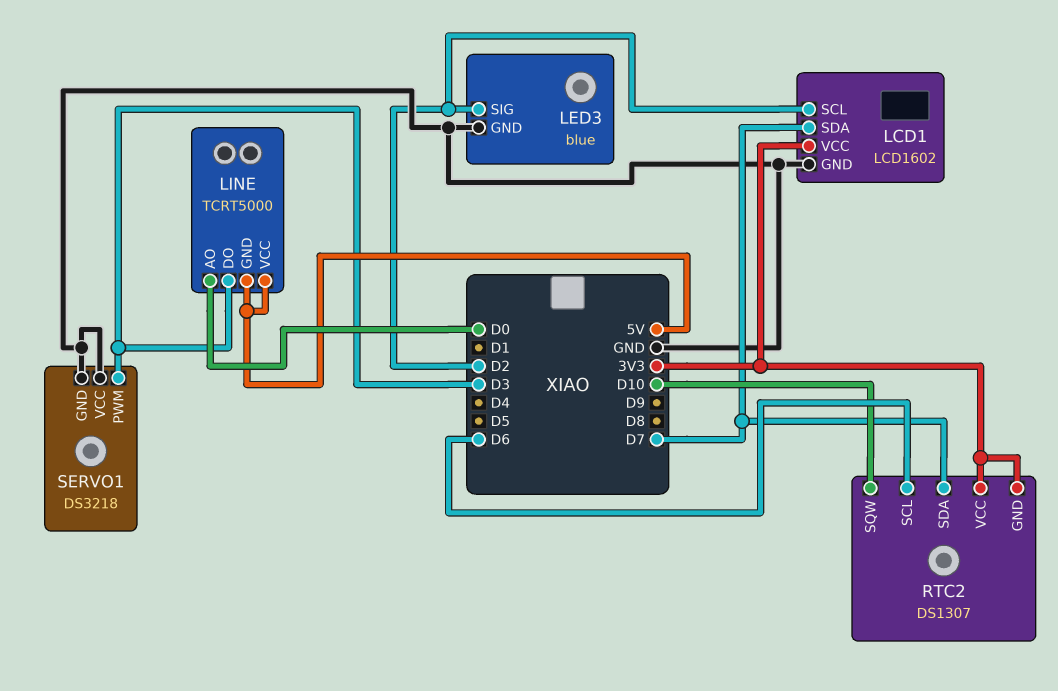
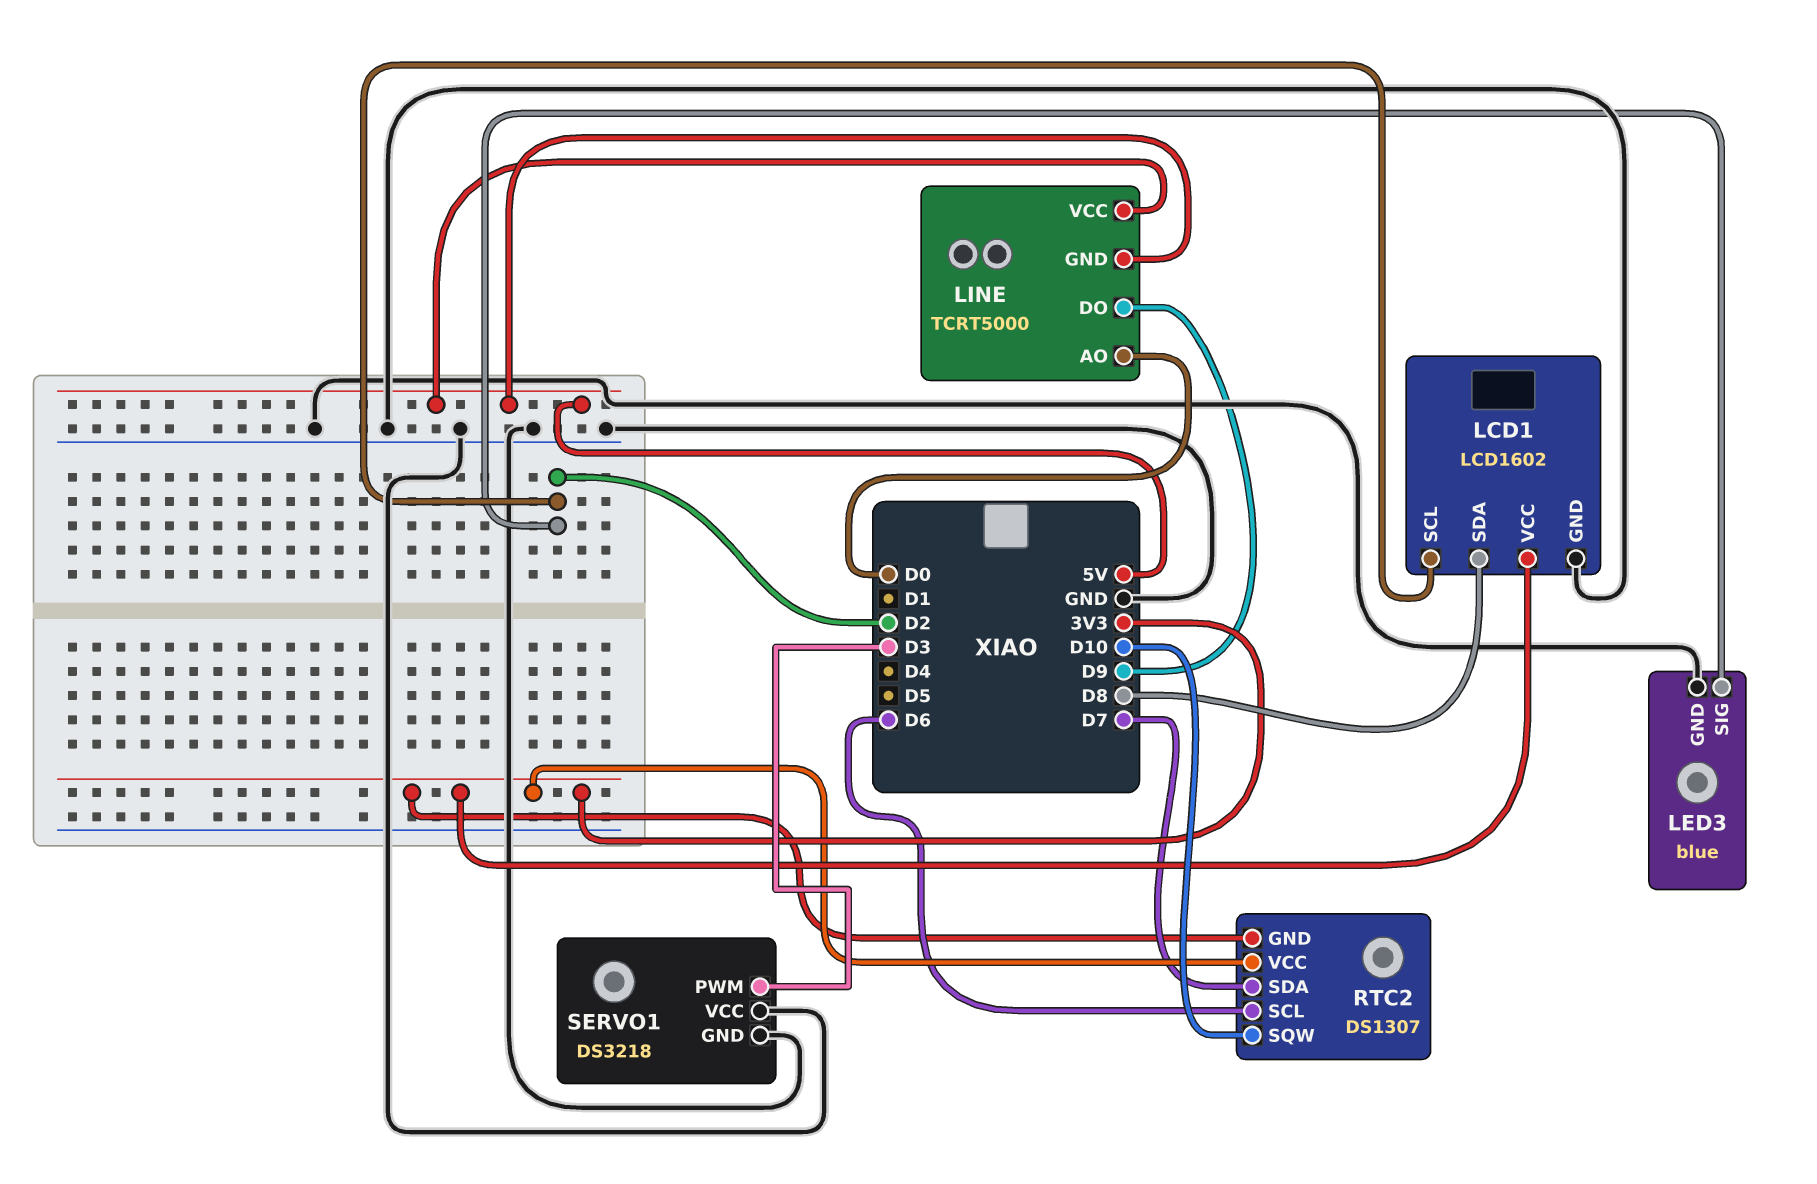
LCD1 pin SDA: D7 -> D8
LINE pin DO: D3 -> D9

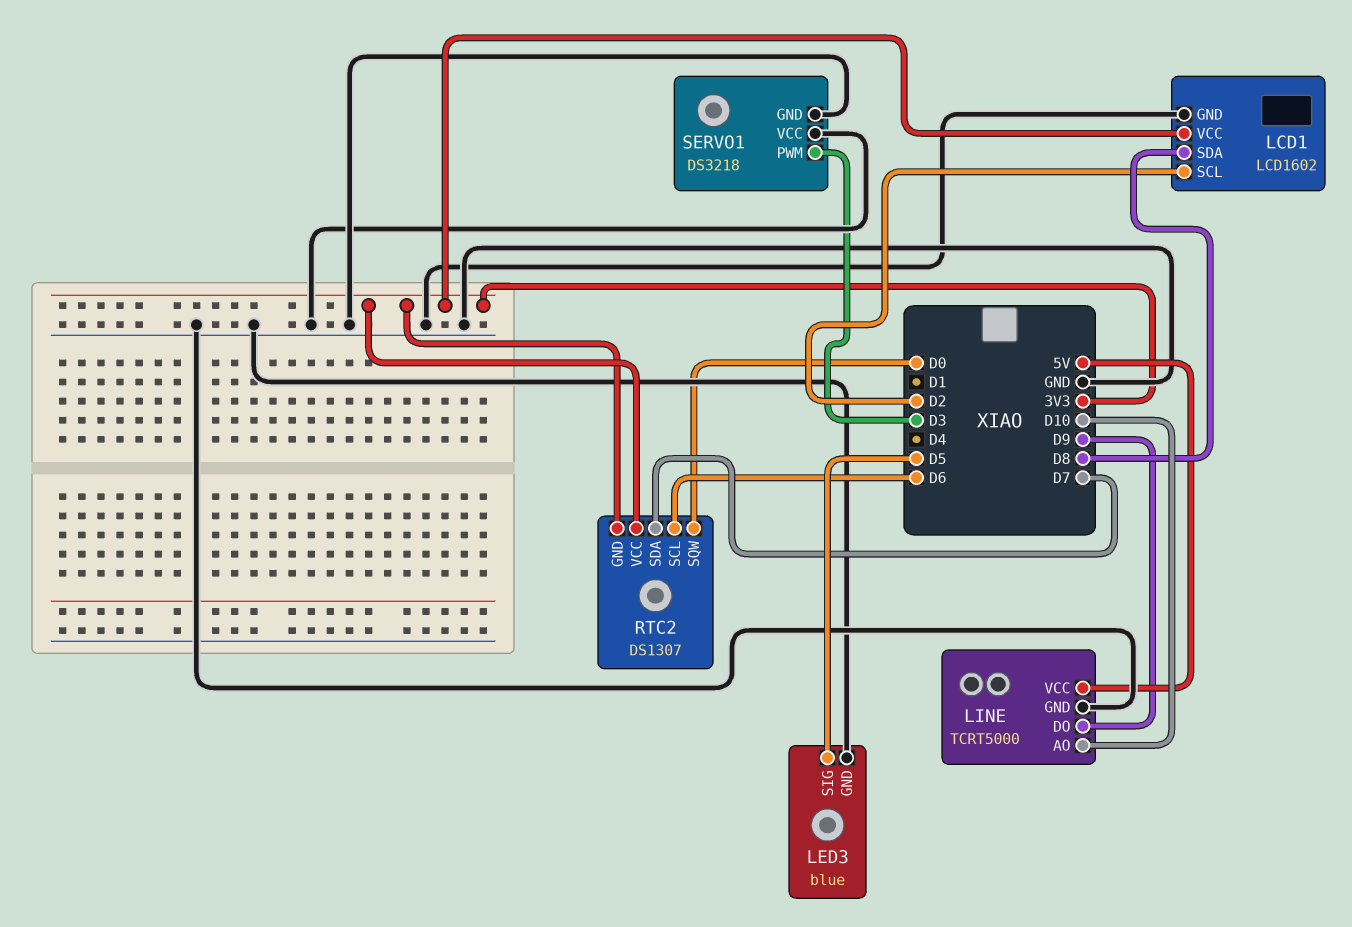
LED3 pin SIG: D2 -> D5
LINE pin AO: D0 -> D10
LINE pin GND: 5V -> GND
RTC2 pin SQW: D10 -> D0

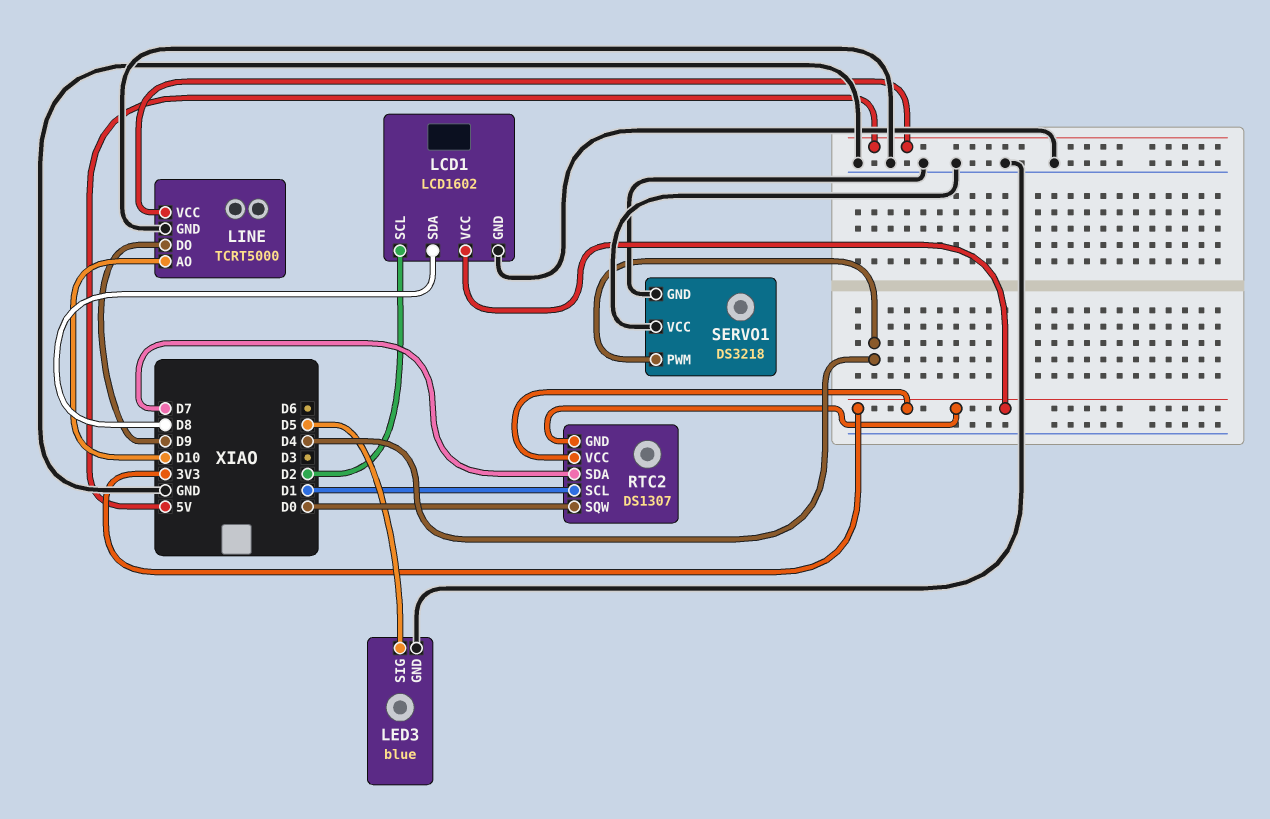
RTC2 pin SCL: D6 -> D1
SERVO1 pin PWM: D3 -> D4

